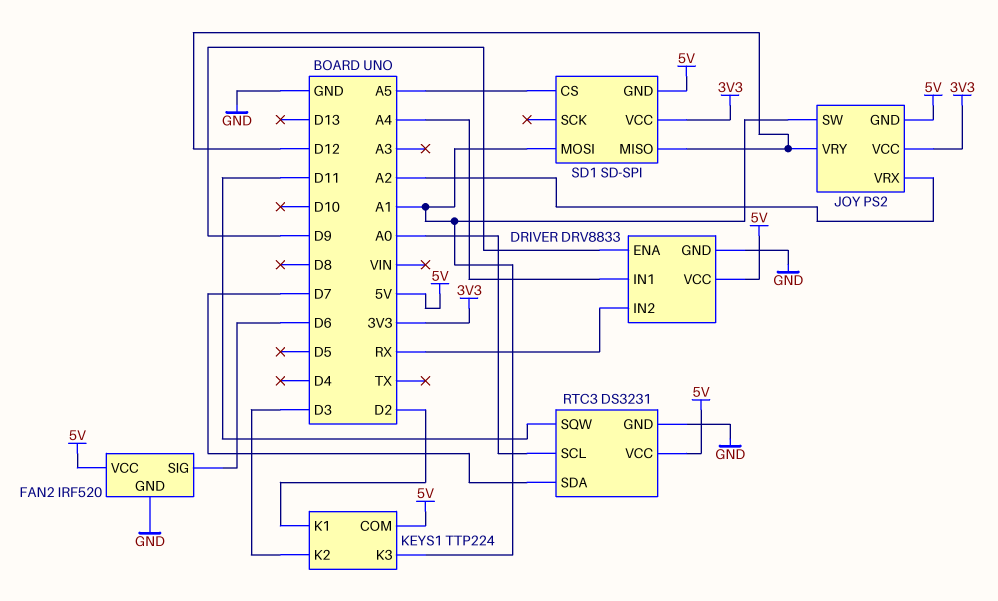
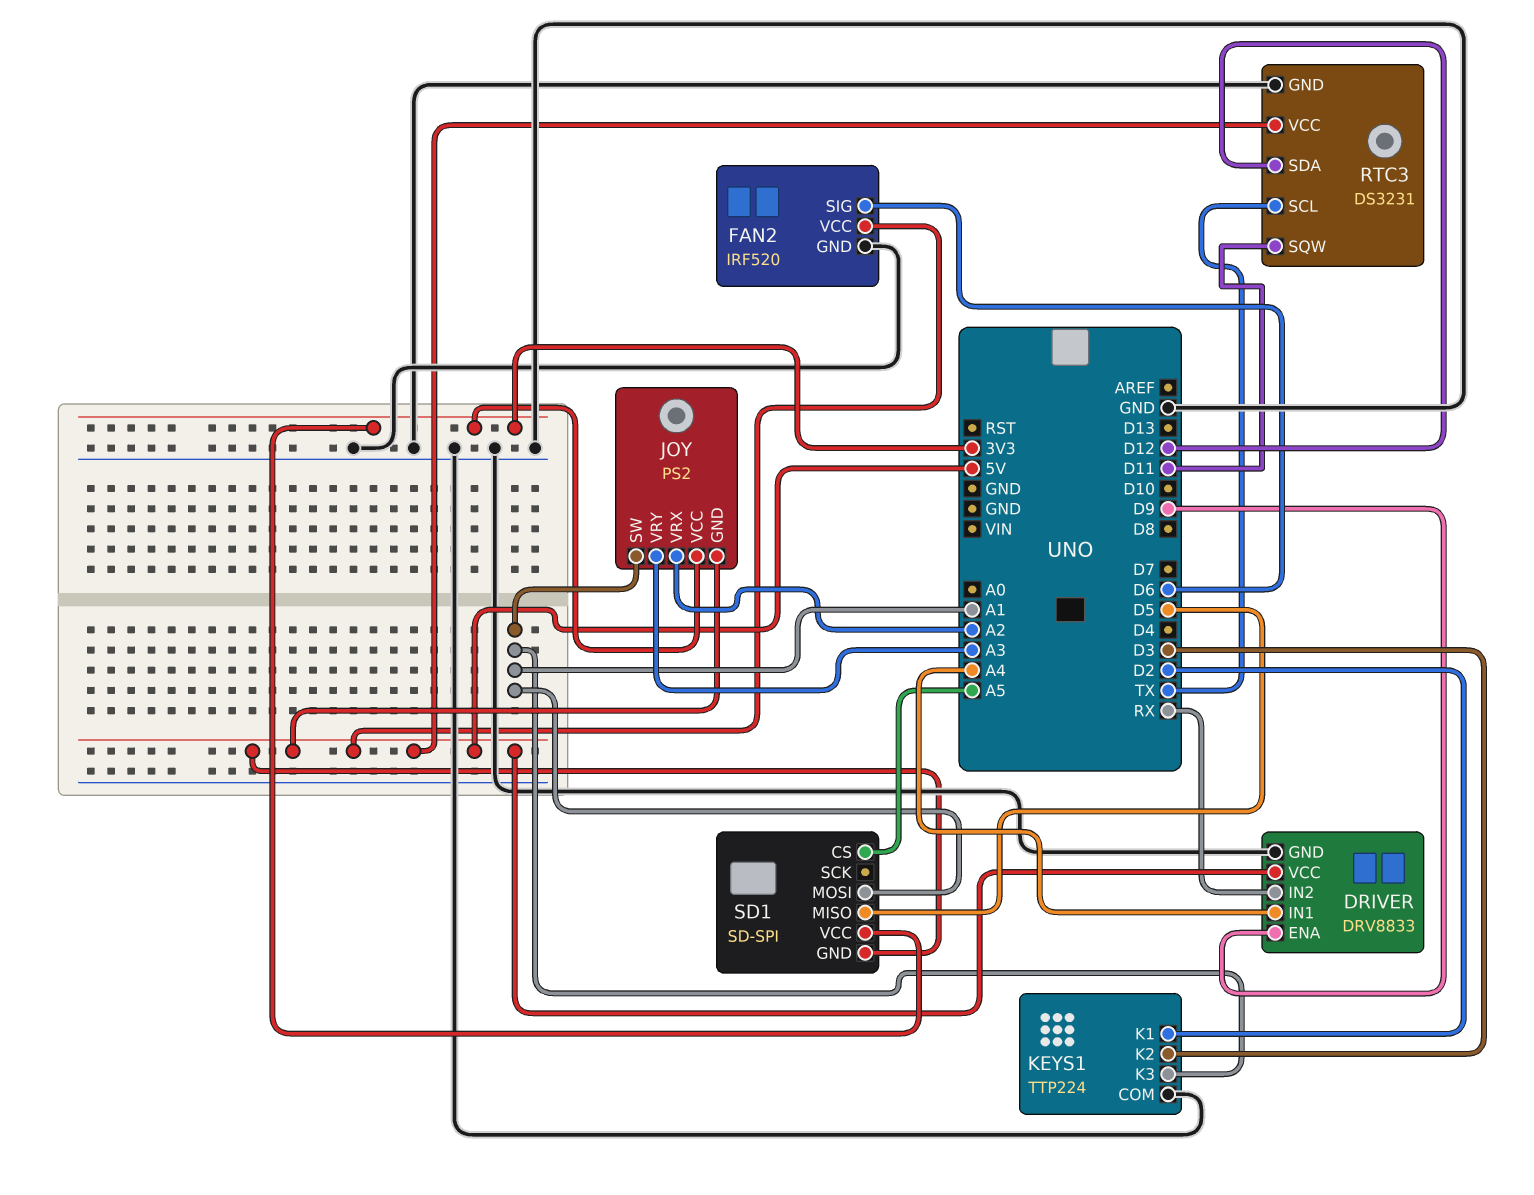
JOY pin VRY: D12 -> A3
KEYS1 pin COM: 5V -> GND
RTC3 pin SCL: A0 -> TX
RTC3 pin SDA: D7 -> D12
SD1 pin MISO: D12 -> D5

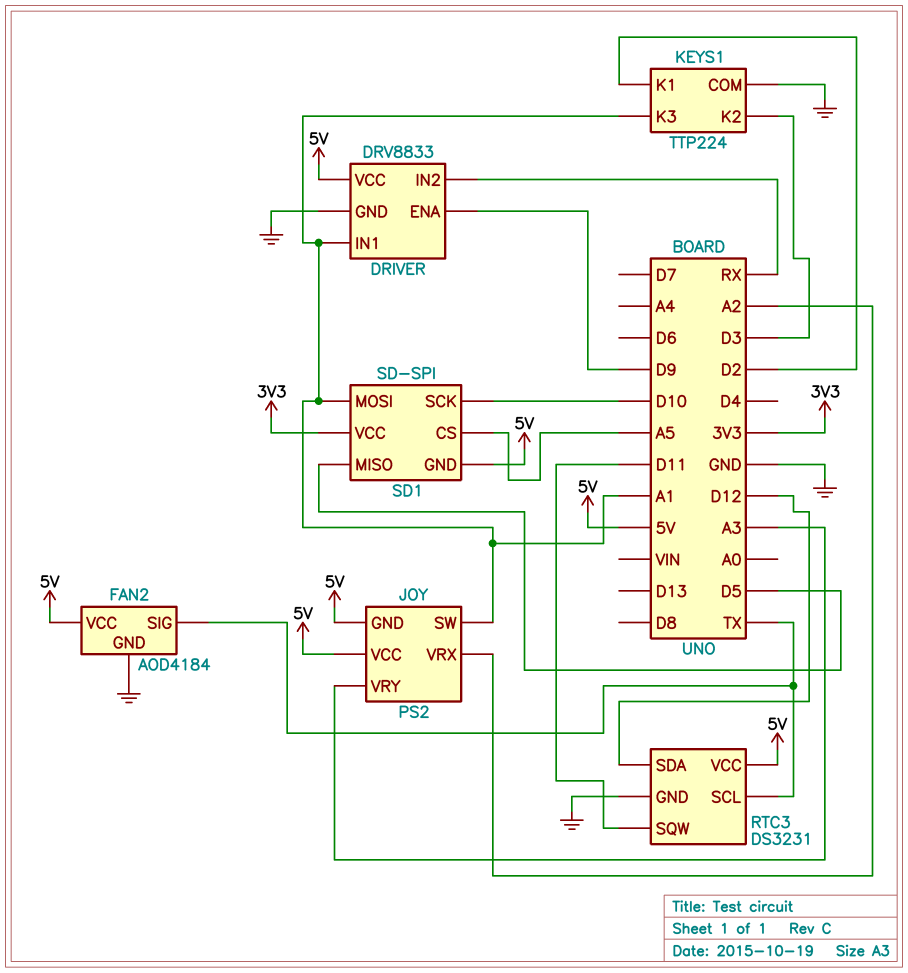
DRIVER pin IN1: A4 -> A1
FAN2: IRF520 -> AOD4184
FAN2 pin SIG: D6 -> TX
JOY pin VCC: 3V3 -> 5V
SD1 pin SCK: none -> D10

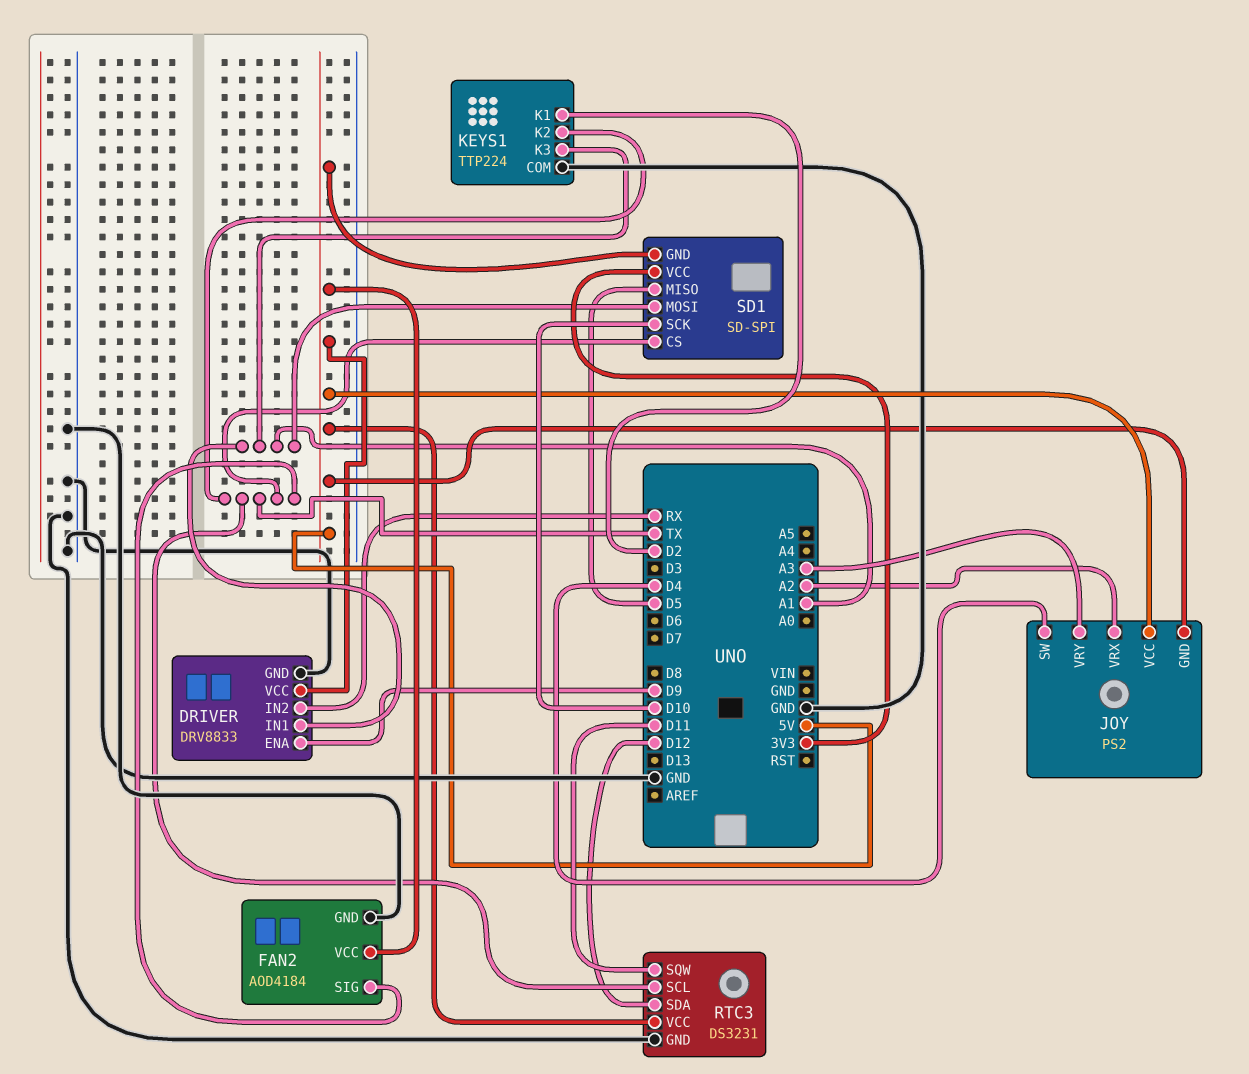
JOY pin SW: A1 -> D4
KEYS1 pin K2: D3 -> TX
SD1 pin CS: A5 -> TX

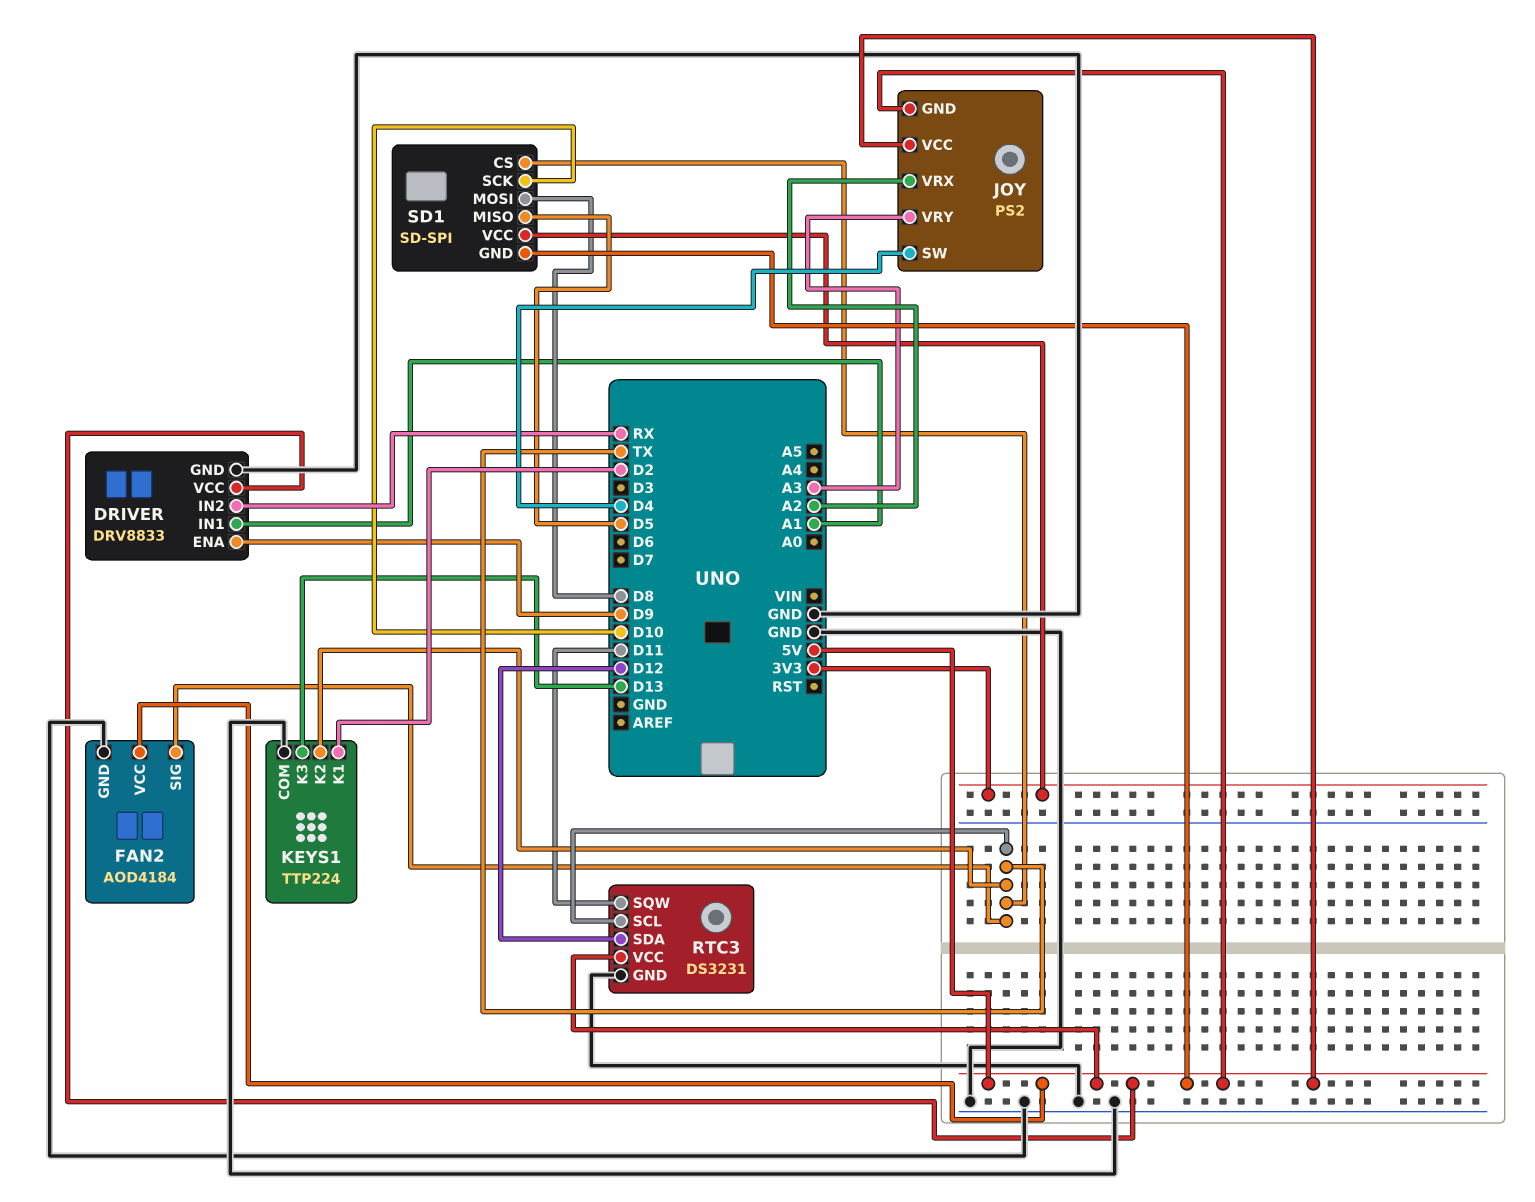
KEYS1 pin K3: A1 -> D13
SD1 pin MOSI: A1 -> D8

